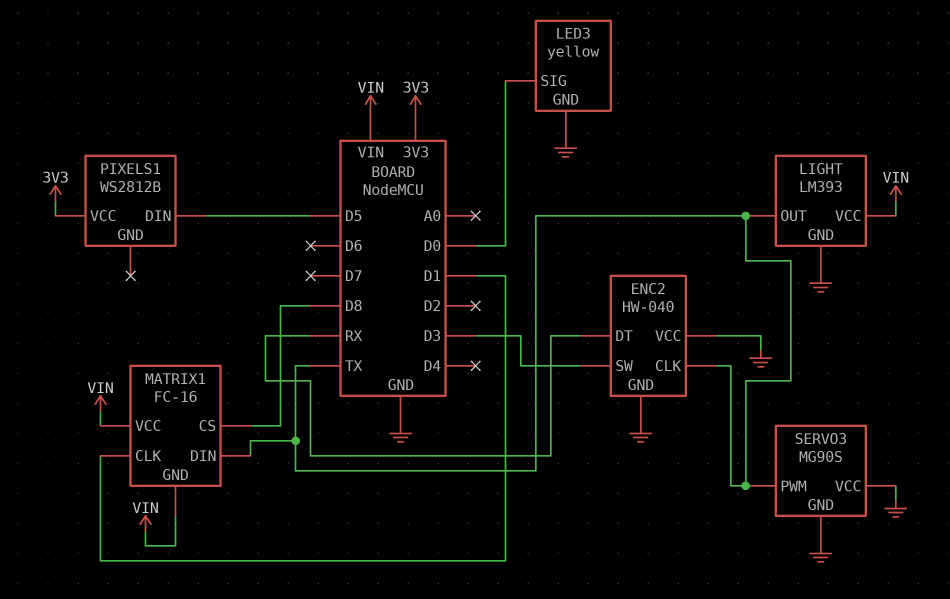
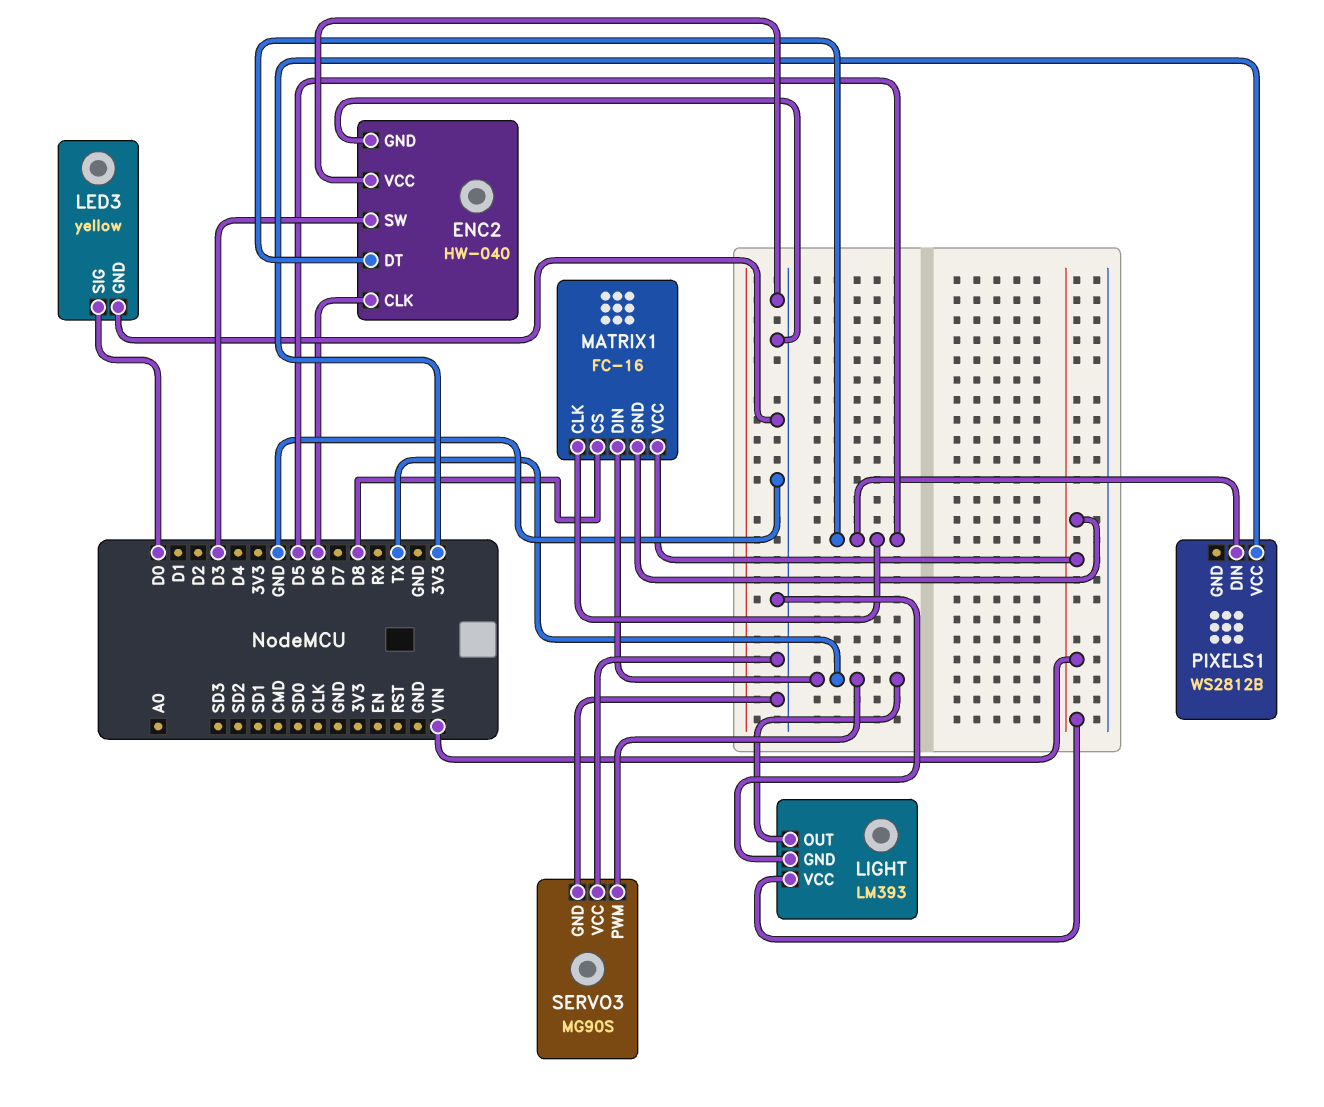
ENC2 pin CLK: TX -> D6
ENC2 pin DT: RX -> D5
MATRIX1 pin CLK: D1 -> D5

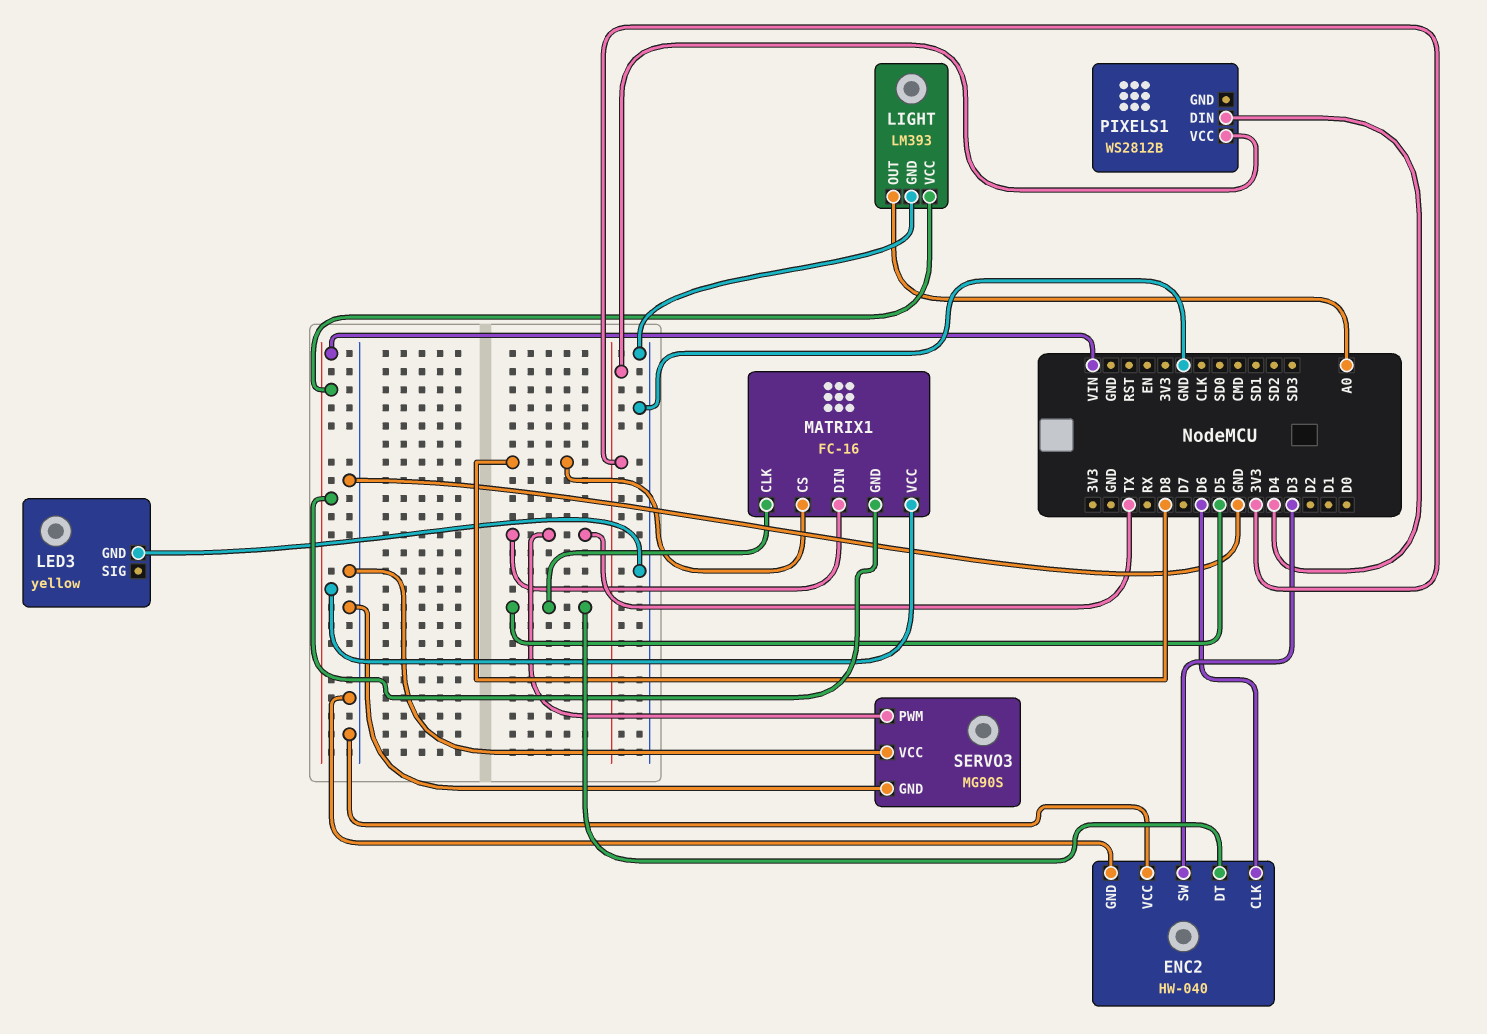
LED3 pin SIG: D0 -> none
LIGHT pin OUT: TX -> A0
PIXELS1 pin DIN: D5 -> D4

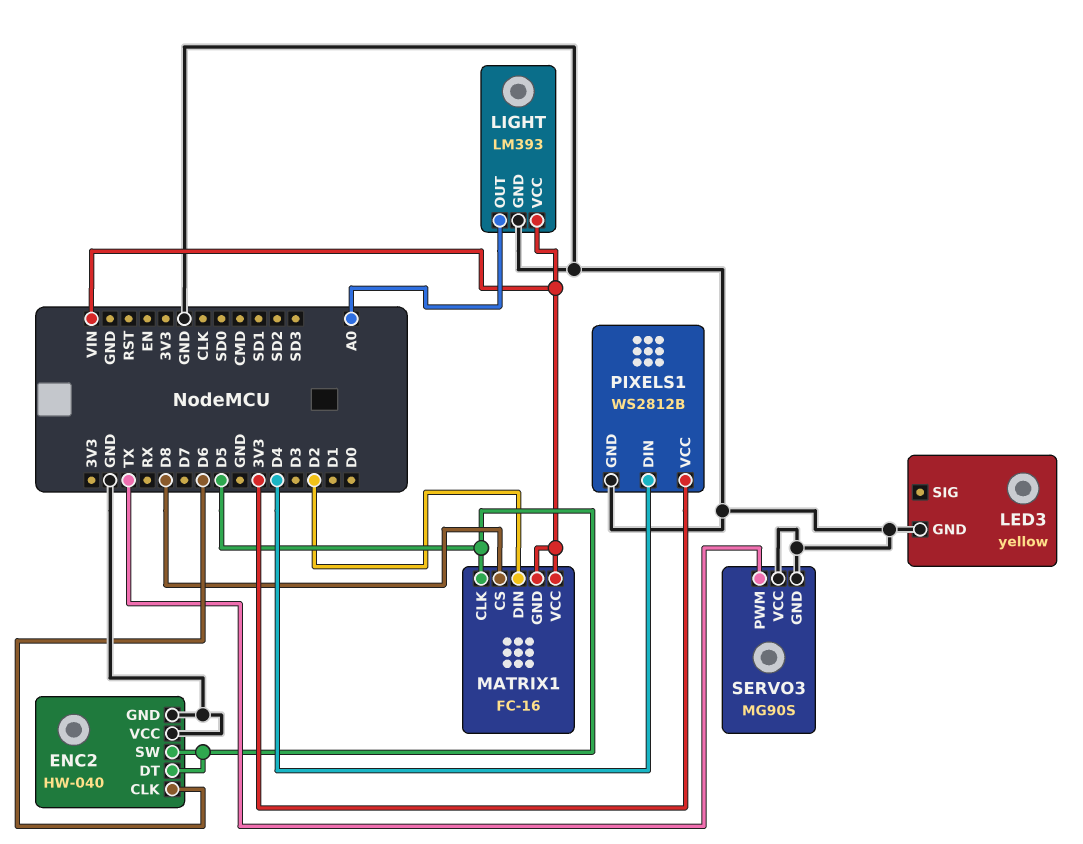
ENC2 pin SW: D3 -> D5
MATRIX1 pin DIN: TX -> D2
PIXELS1 pin GND: none -> GND

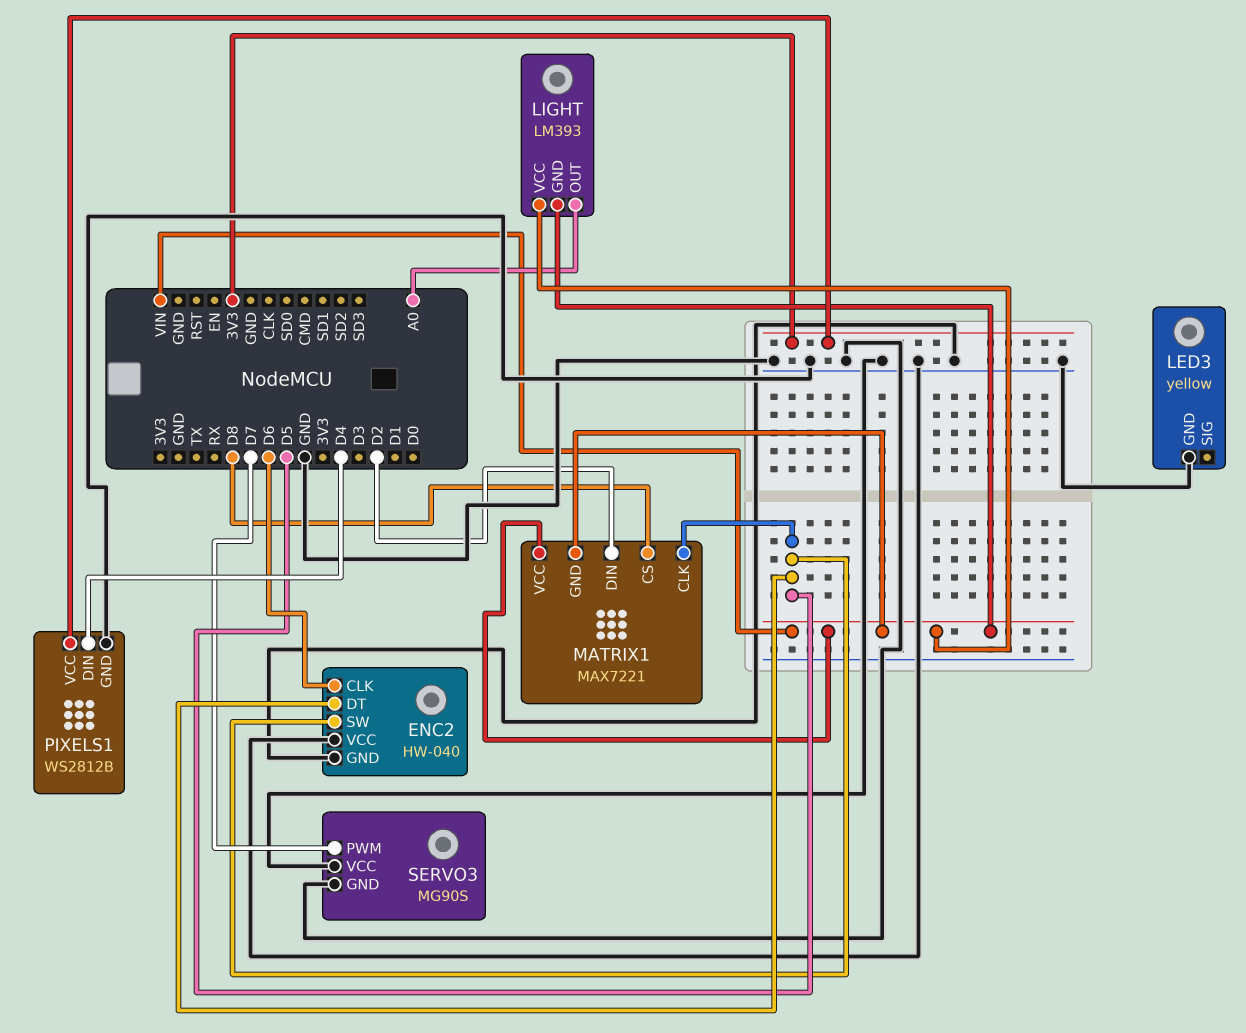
LIGHT pin GND: GND -> VIN
MATRIX1: FC-16 -> MAX7221
SERVO3 pin PWM: TX -> D7

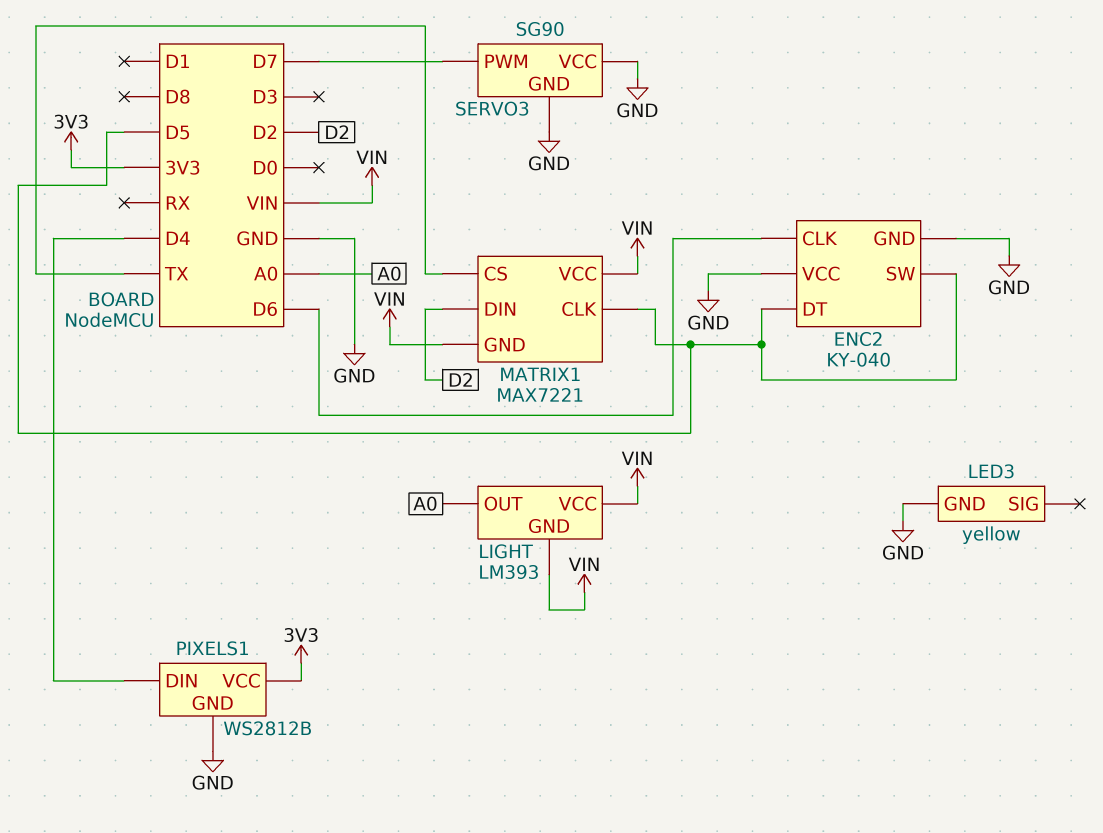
ENC2: HW-040 -> KY-040
MATRIX1 pin CS: D8 -> TX
SERVO3: MG90S -> SG90

